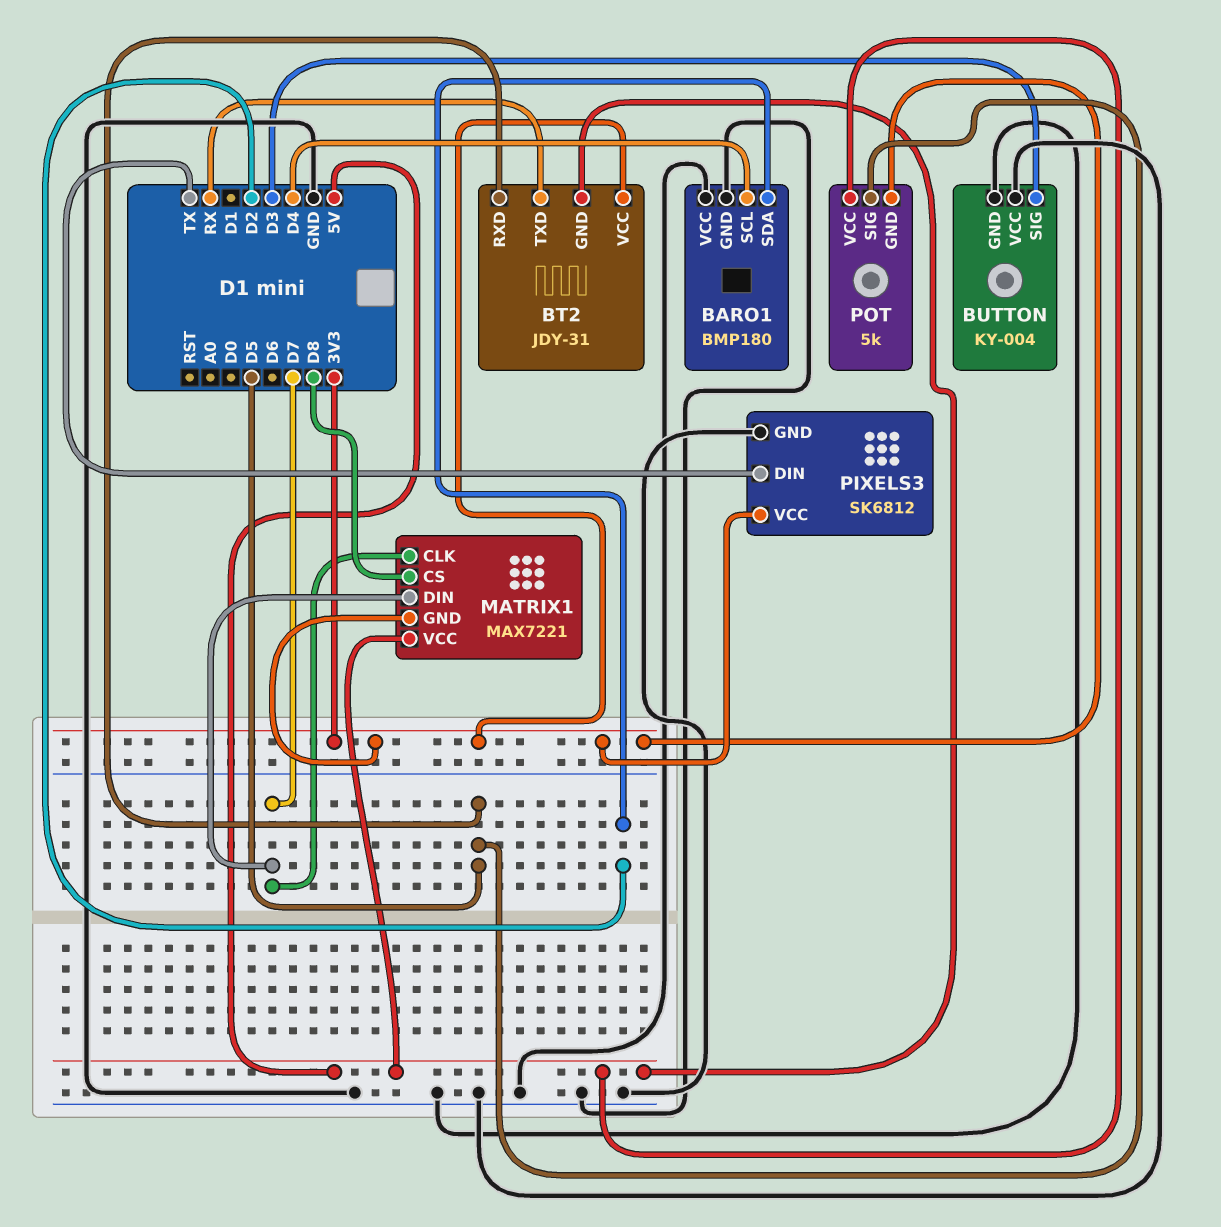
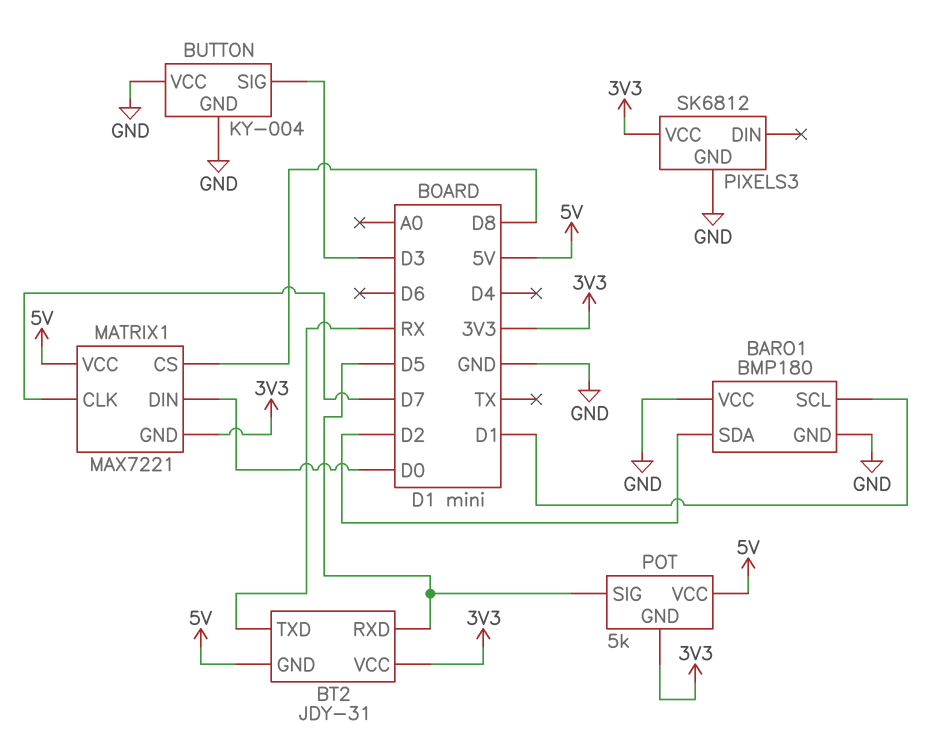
BARO1 pin SCL: D4 -> D1
MATRIX1 pin DIN: D7 -> D0
PIXELS3 pin DIN: TX -> none

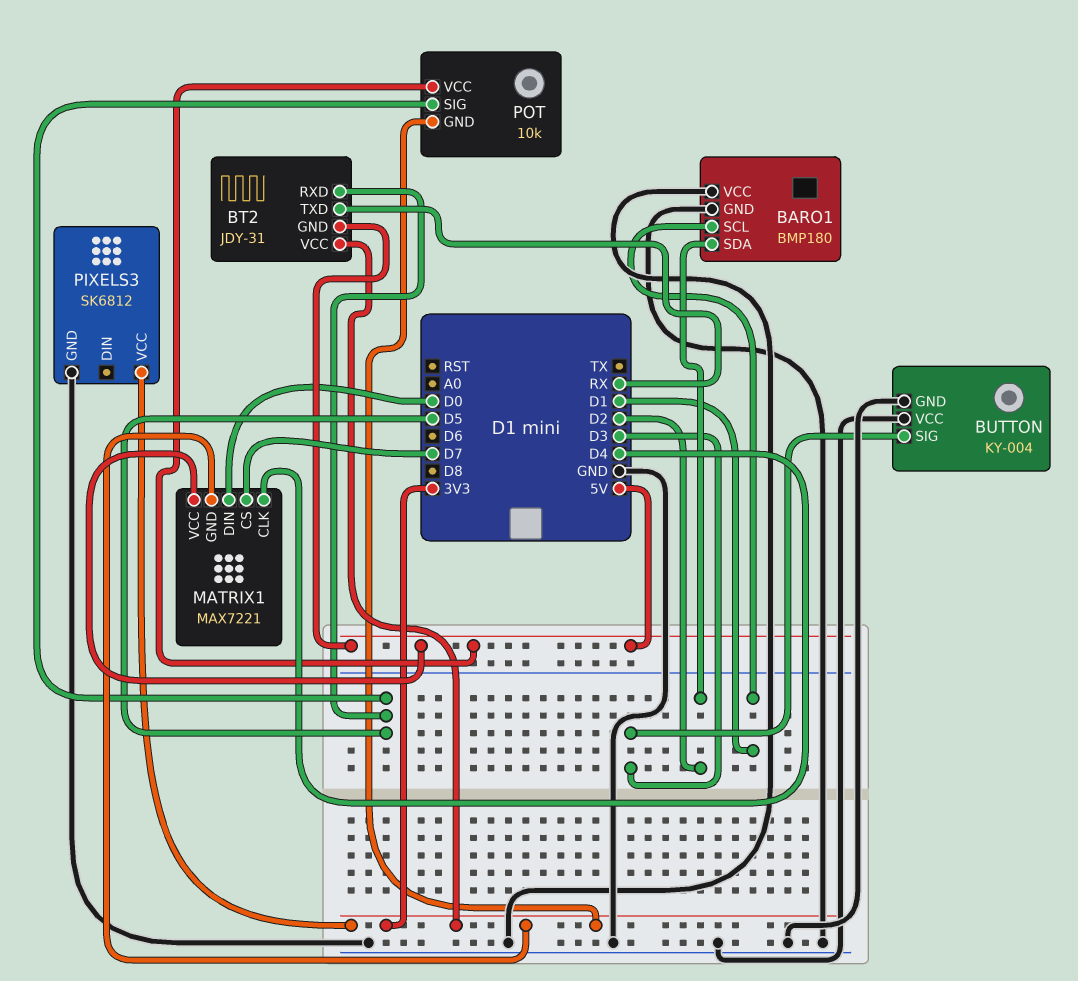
MATRIX1 pin CLK: D7 -> D4
MATRIX1 pin CS: D8 -> D7
POT: 5k -> 10k

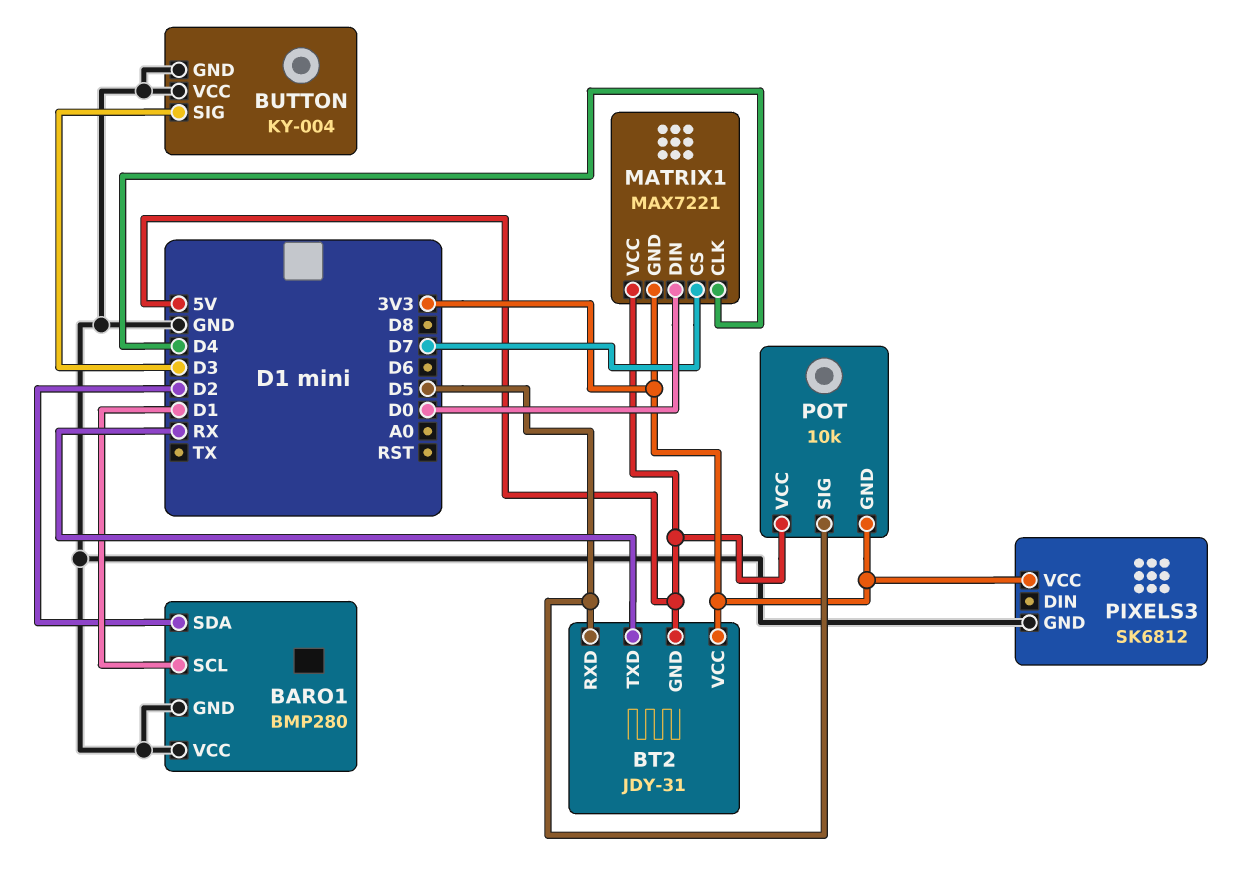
BARO1: BMP180 -> BMP280

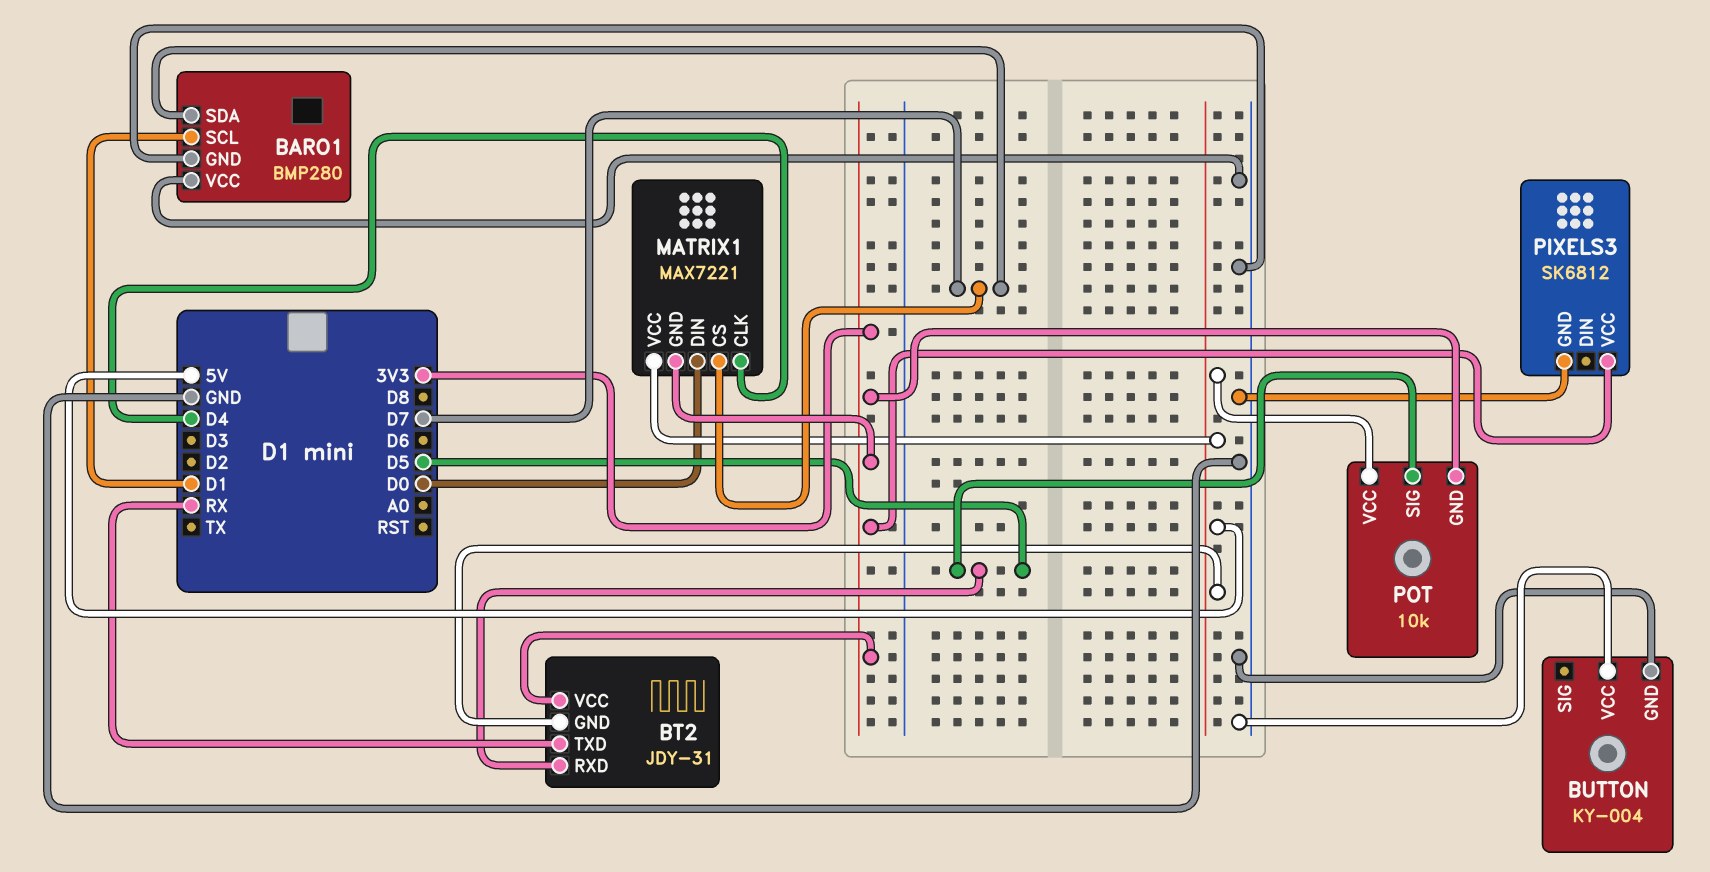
BARO1 pin SDA: D2 -> D7
BUTTON pin SIG: D3 -> none

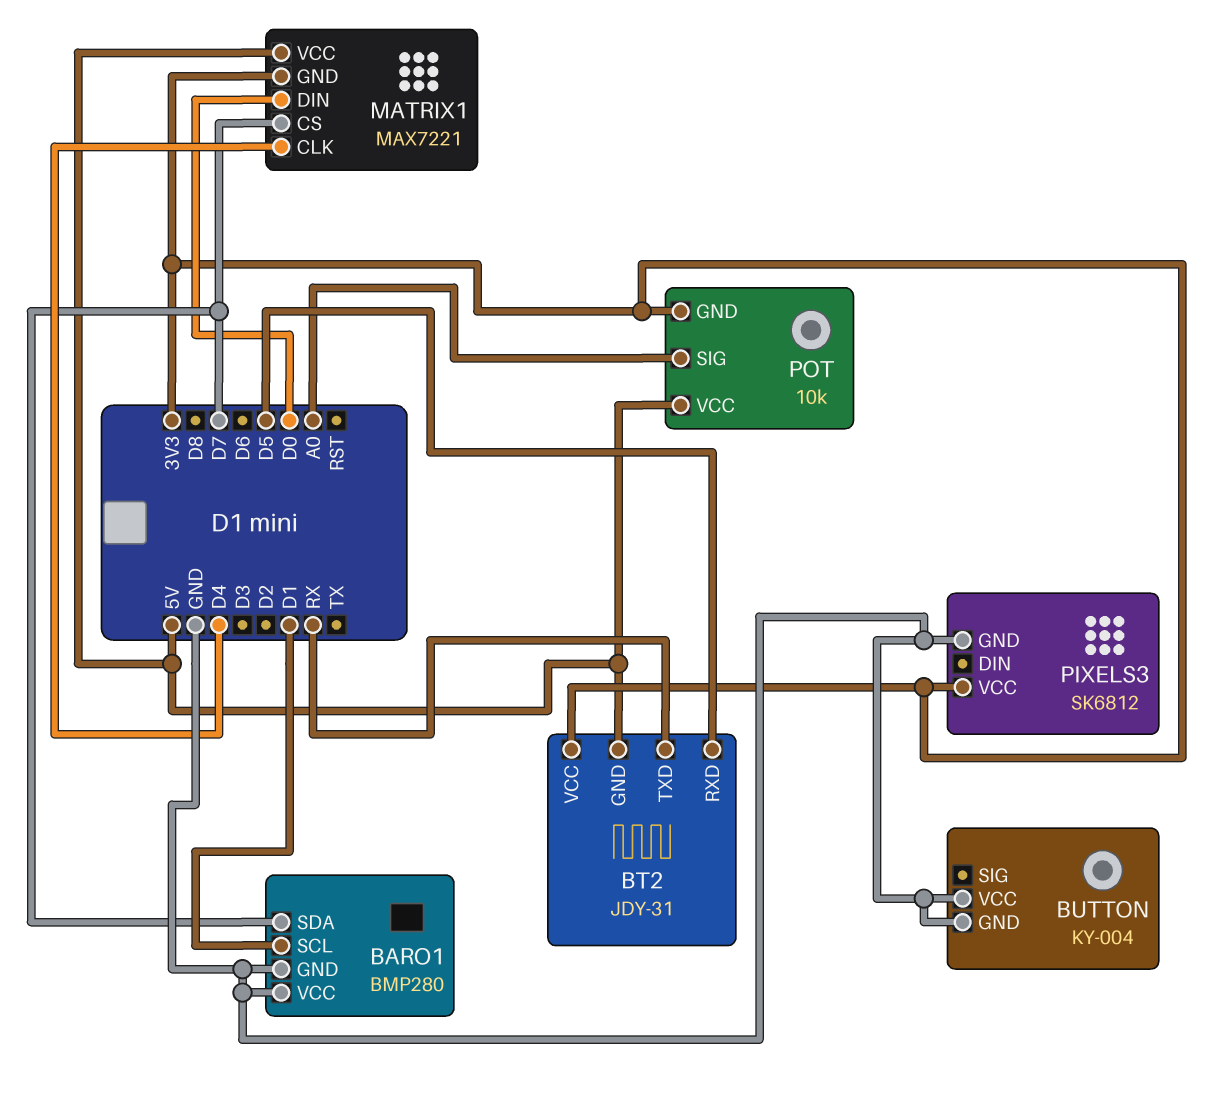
POT pin SIG: D5 -> A0

